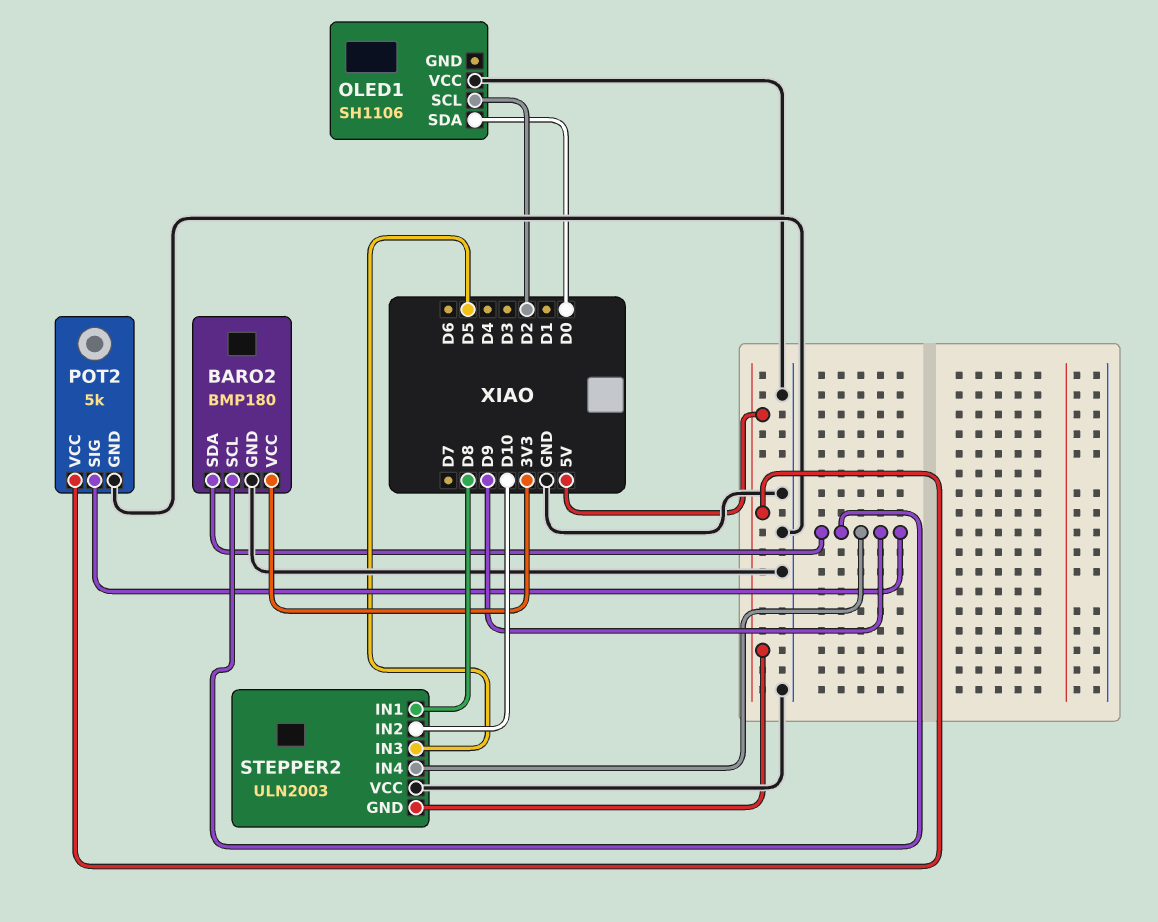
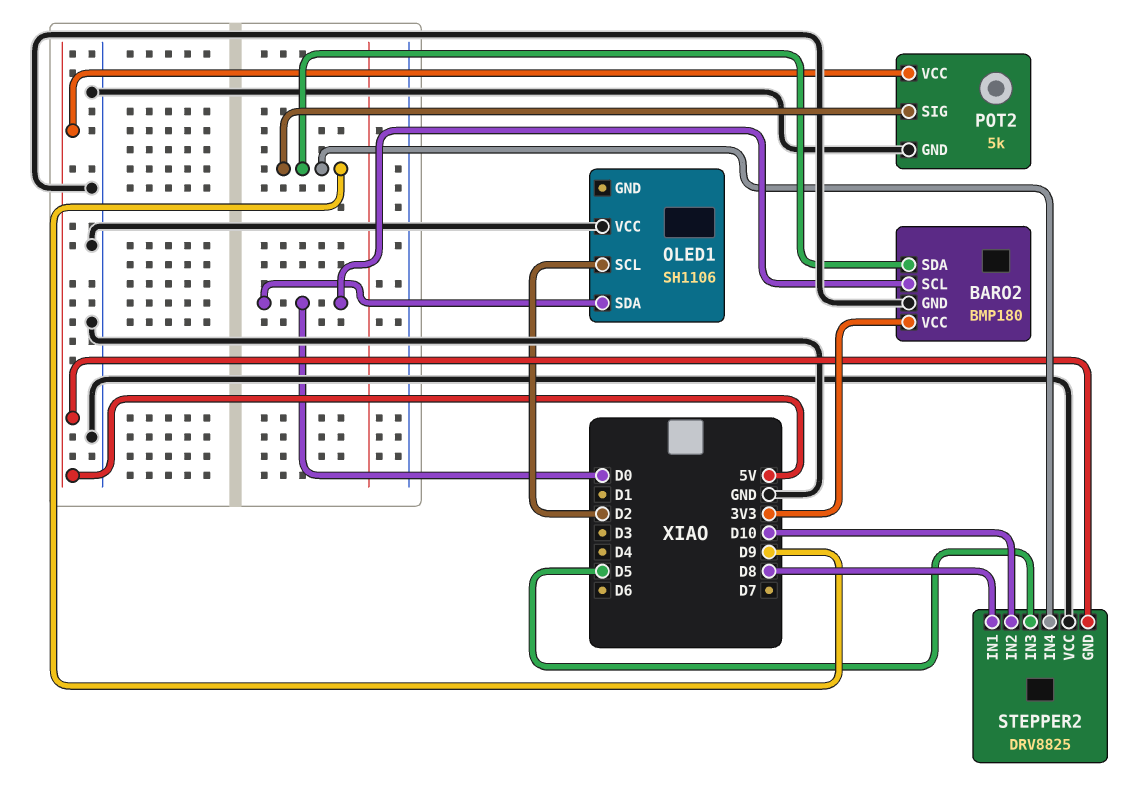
BARO2 pin SCL: D9 -> D0
STEPPER2: ULN2003 -> DRV8825

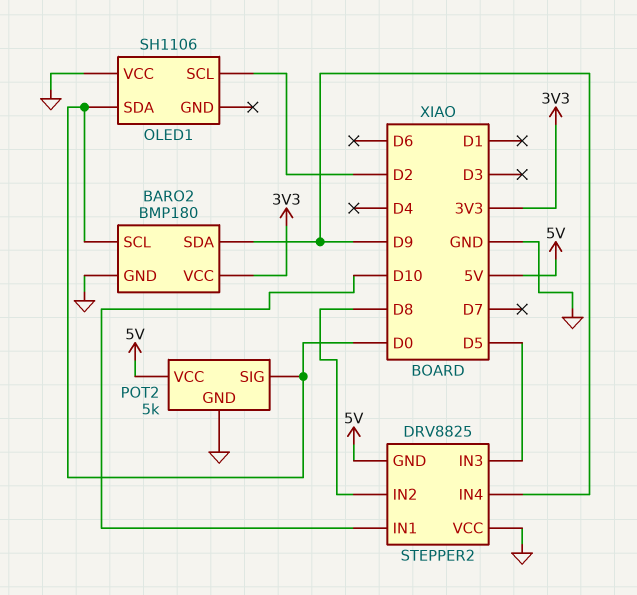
POT2 pin SIG: D9 -> D0
STEPPER2 pin IN1: D8 -> D10
STEPPER2 pin IN2: D10 -> D8

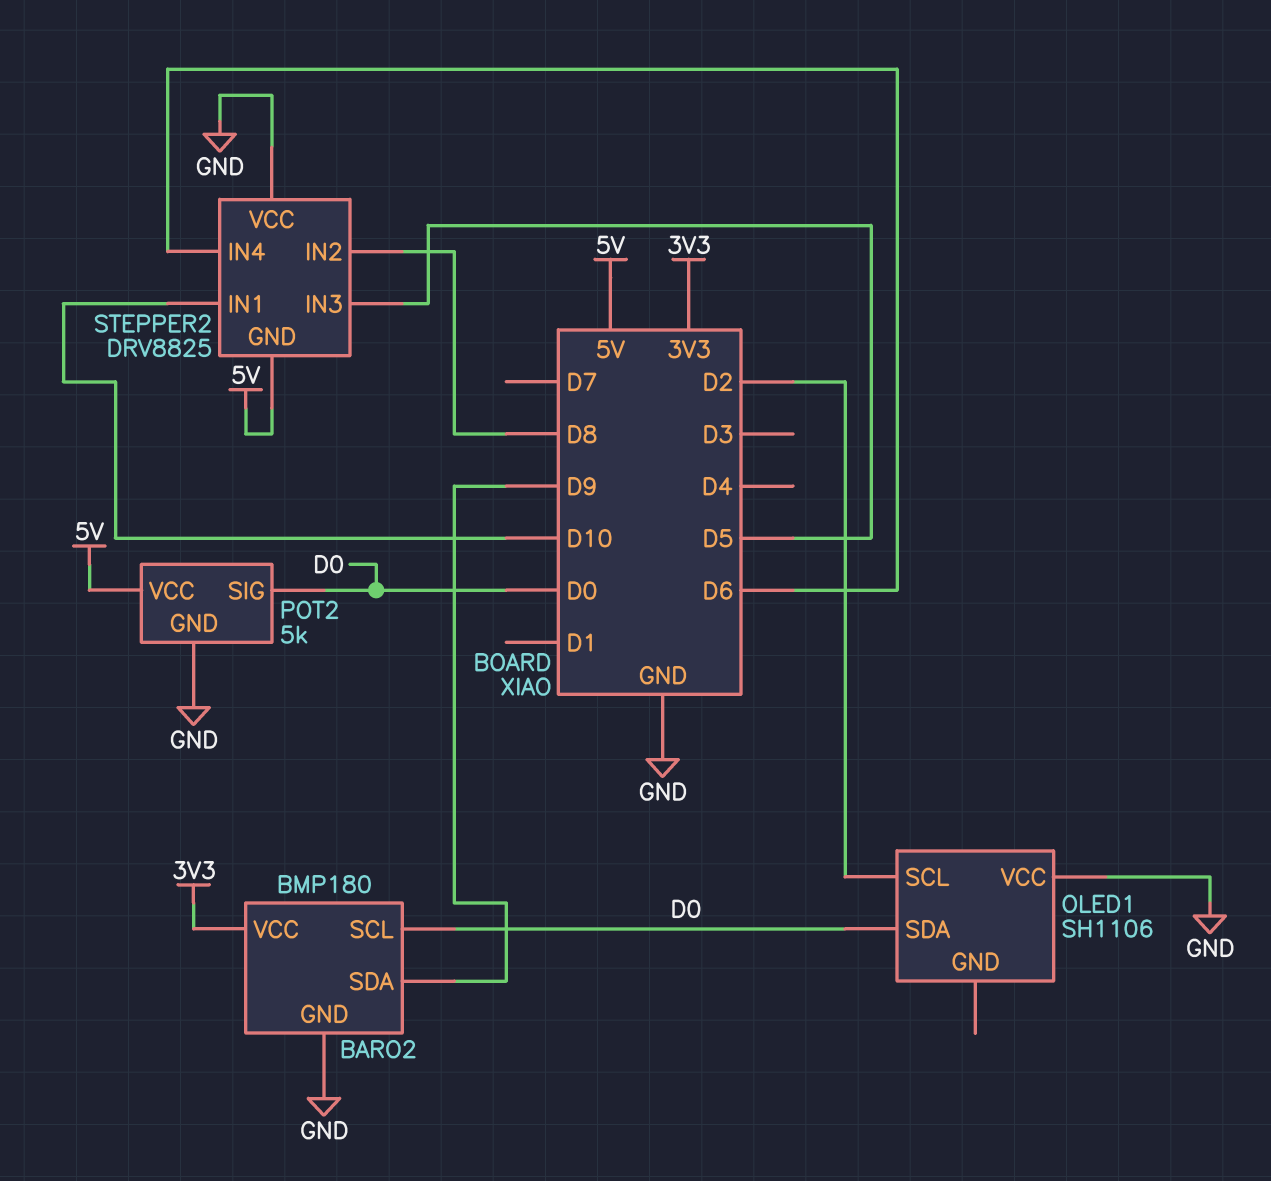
STEPPER2 pin IN4: D9 -> D6

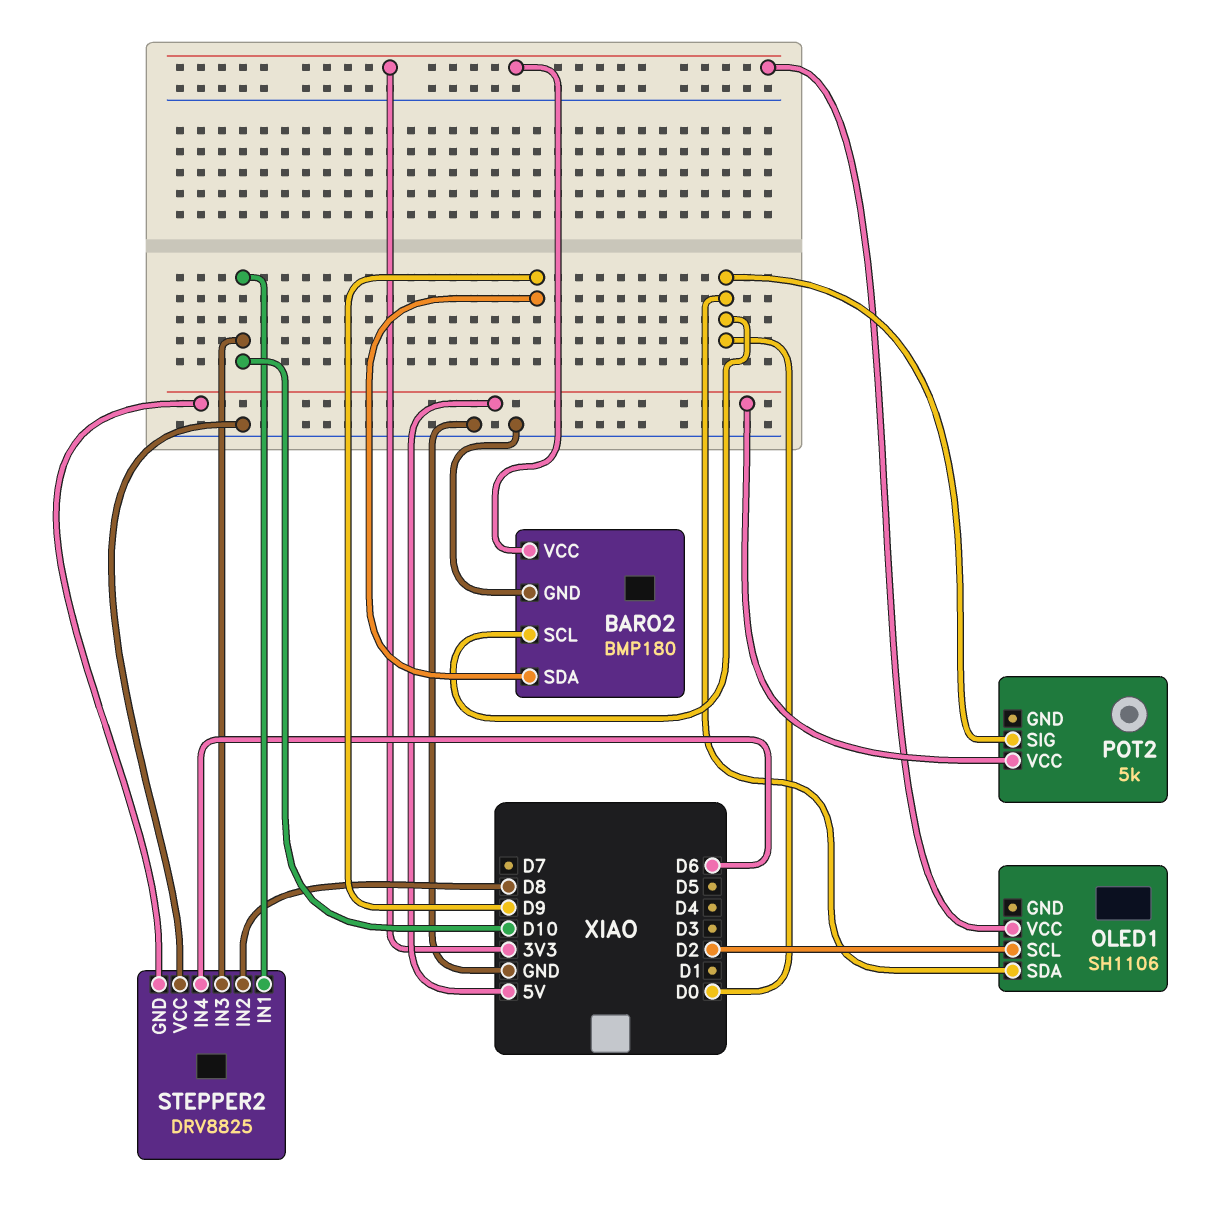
OLED1 pin VCC: GND -> 3V3
POT2 pin GND: GND -> none
STEPPER2 pin IN3: D5 -> D10

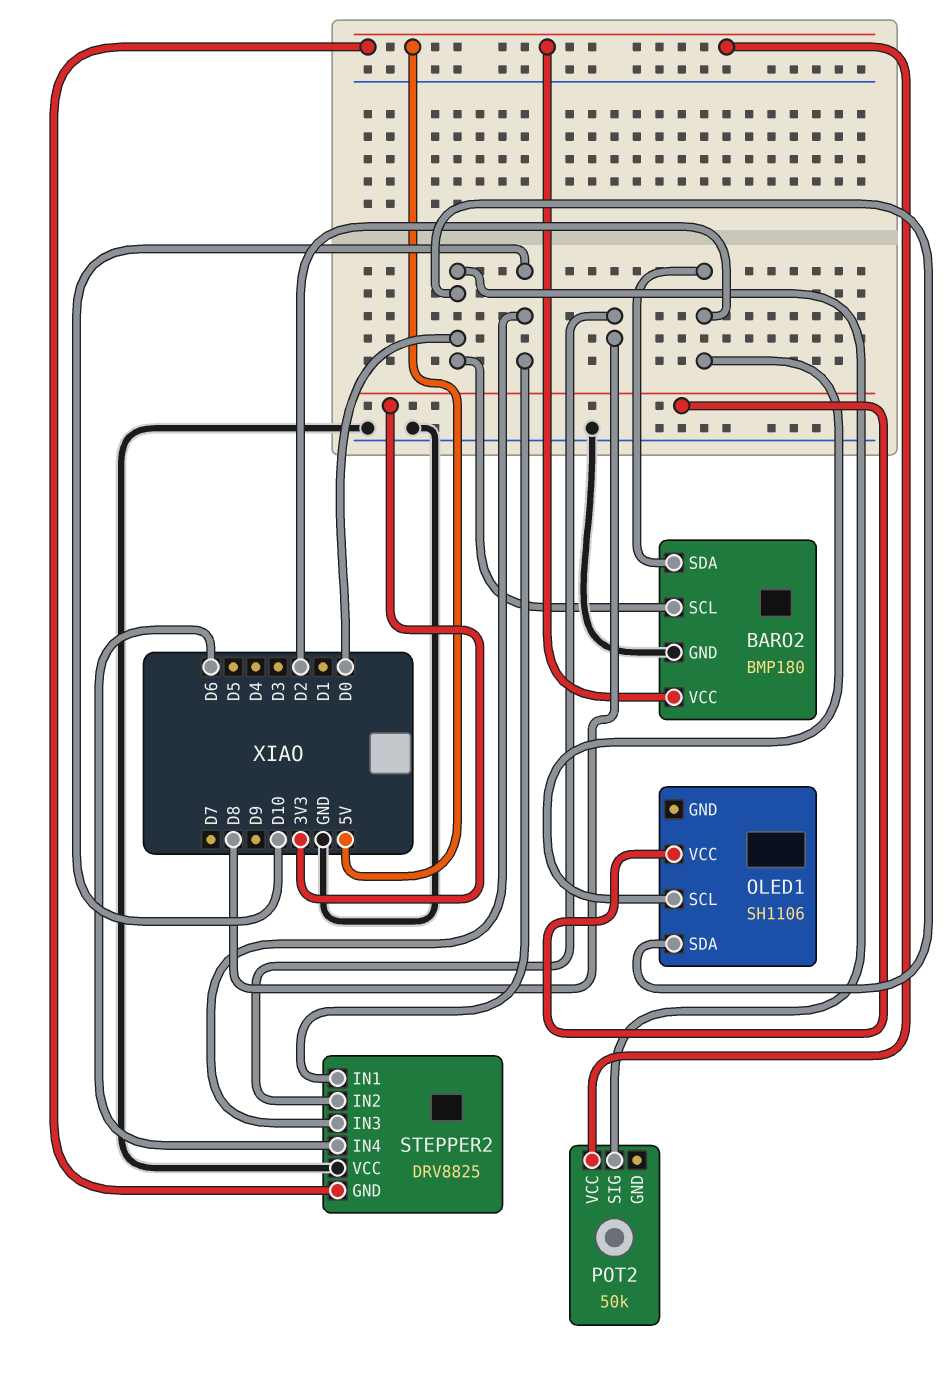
BARO2 pin SDA: D9 -> D2
BARO2 pin VCC: 3V3 -> 5V
POT2: 5k -> 50k

